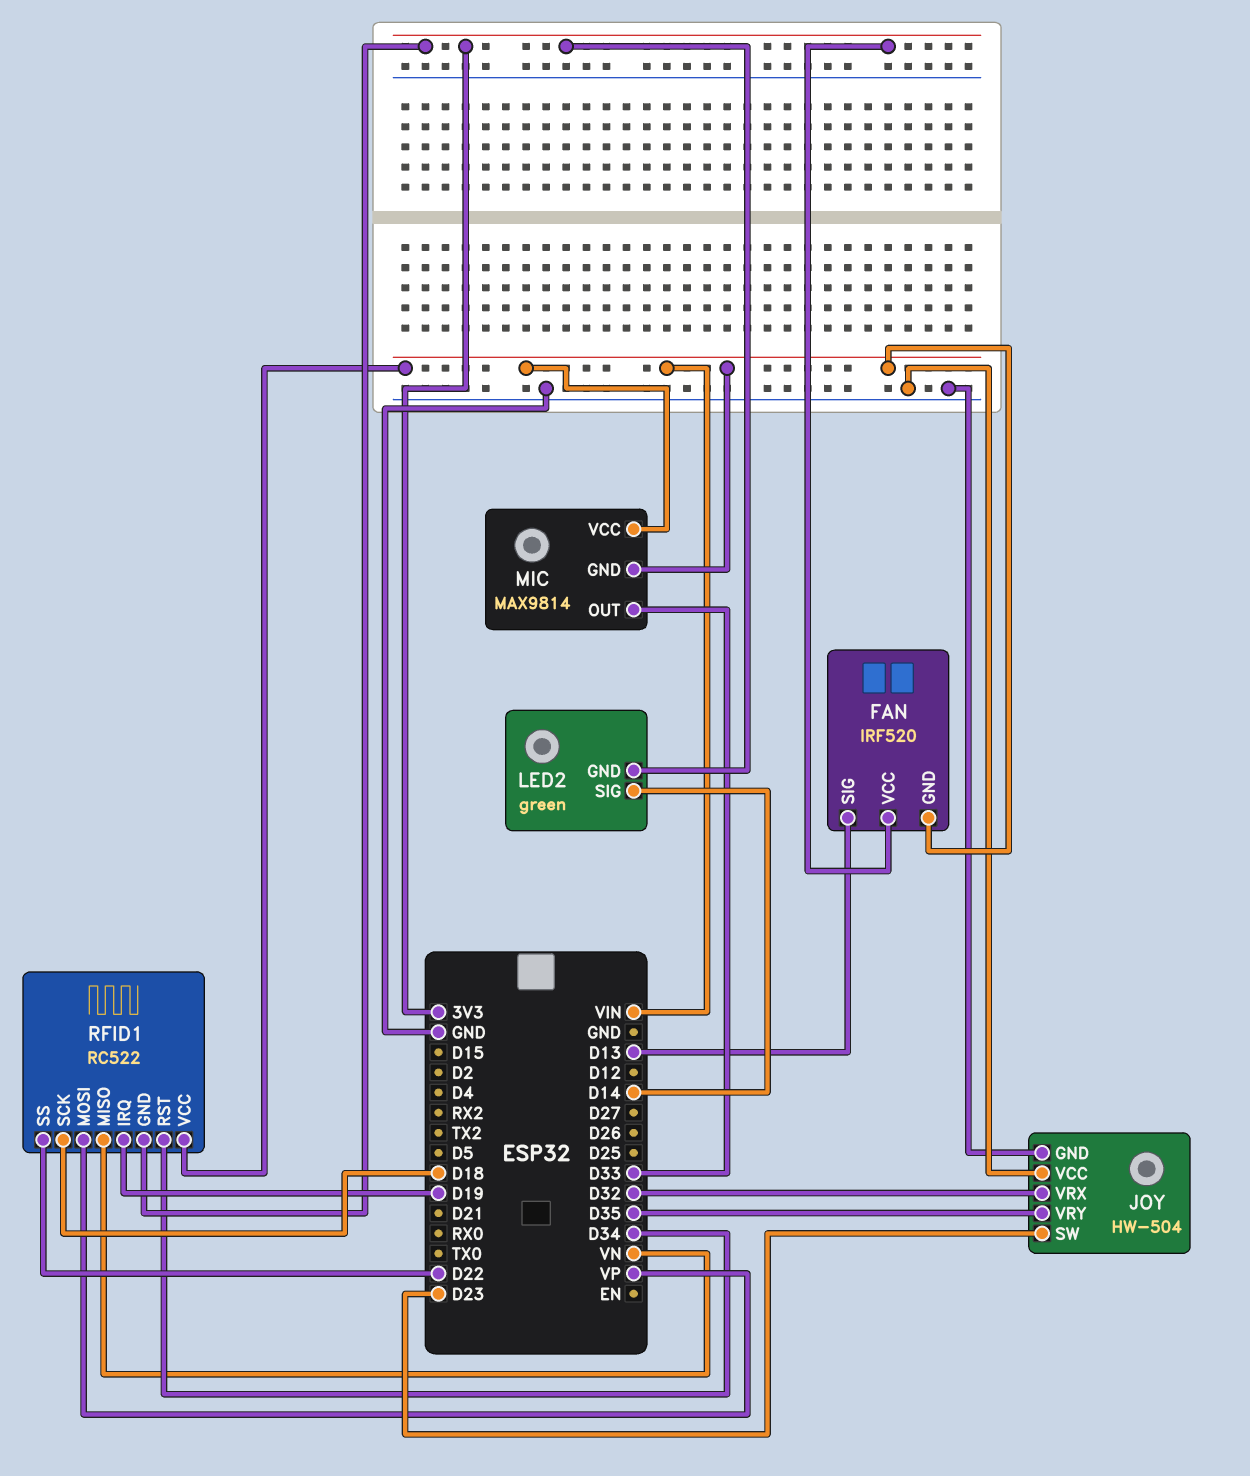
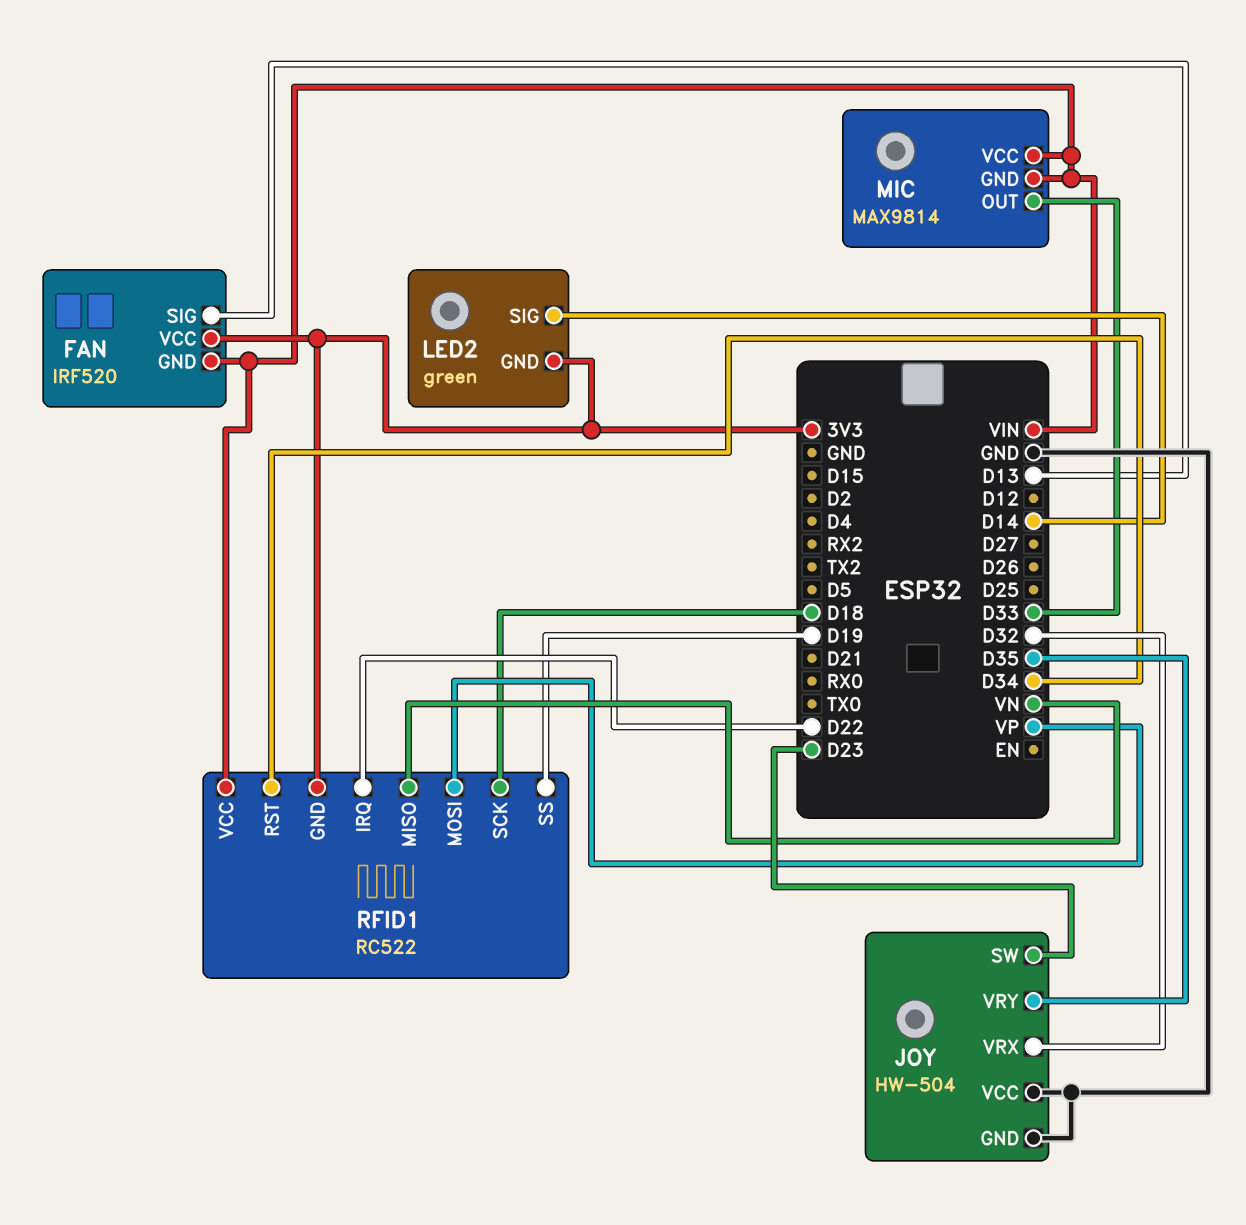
RFID1 pin IRQ: D19 -> D22
RFID1 pin SS: D22 -> D19

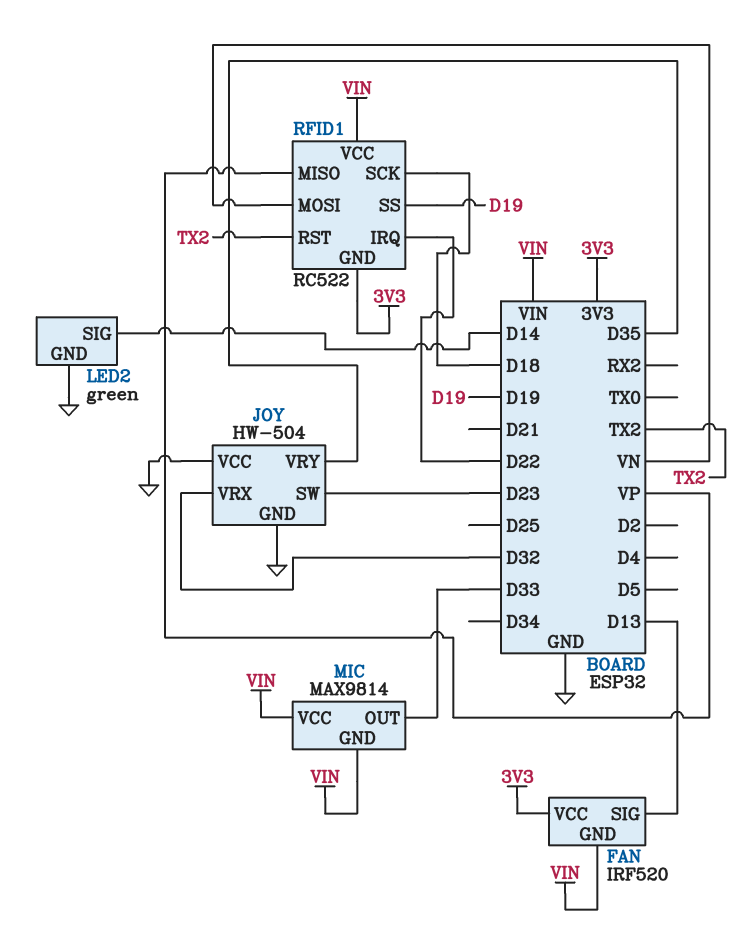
LED2 pin GND: 3V3 -> GND
RFID1 pin MISO: VN -> VP
RFID1 pin MOSI: VP -> VN
RFID1 pin RST: D34 -> TX2

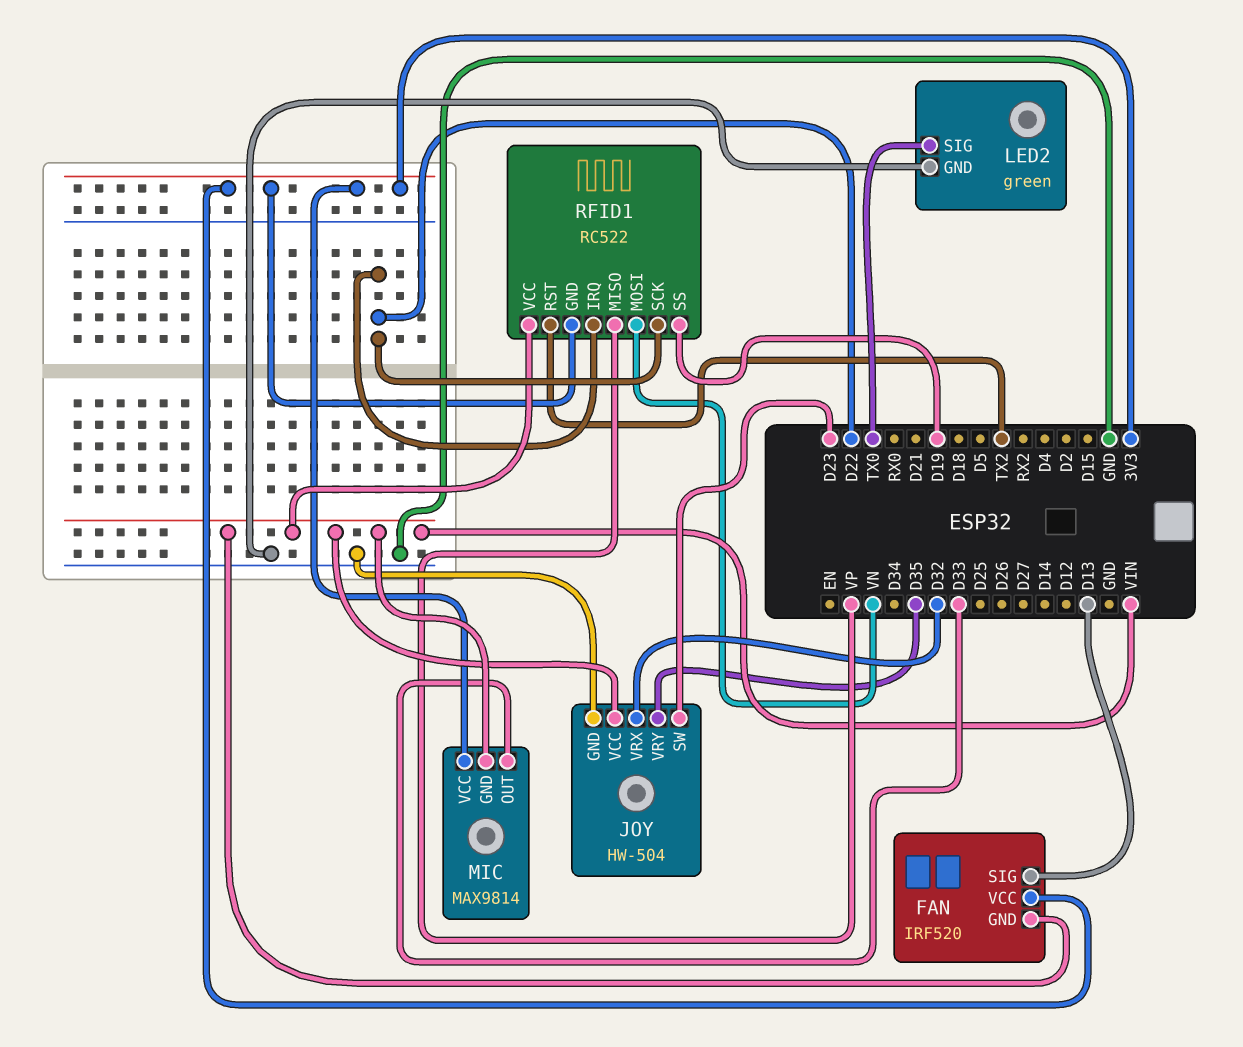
JOY pin VCC: GND -> VIN
LED2 pin SIG: D14 -> TX0
MIC pin VCC: VIN -> 3V3
RFID1 pin SCK: D18 -> D22

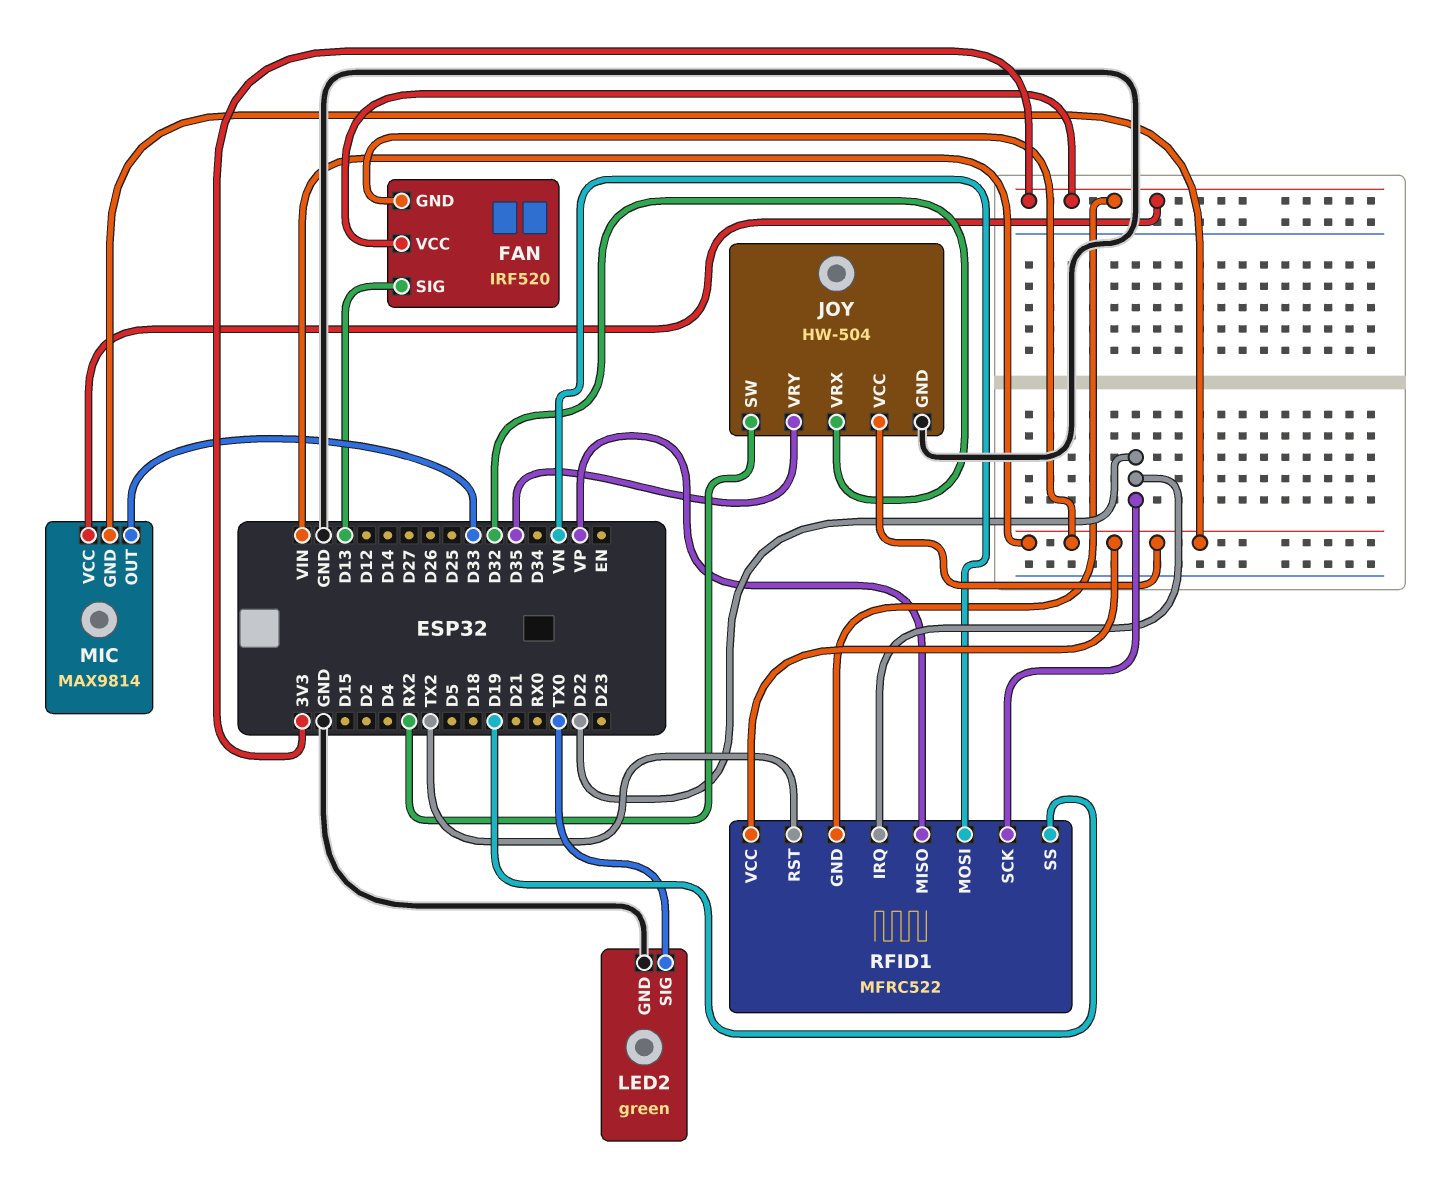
JOY pin SW: D23 -> RX2
RFID1: RC522 -> MFRC522

